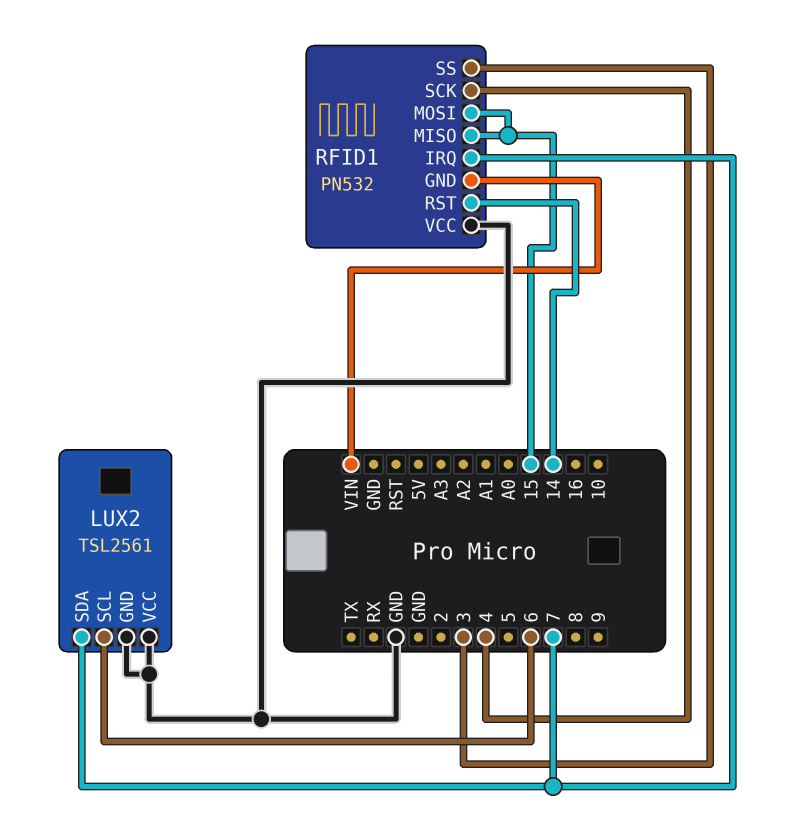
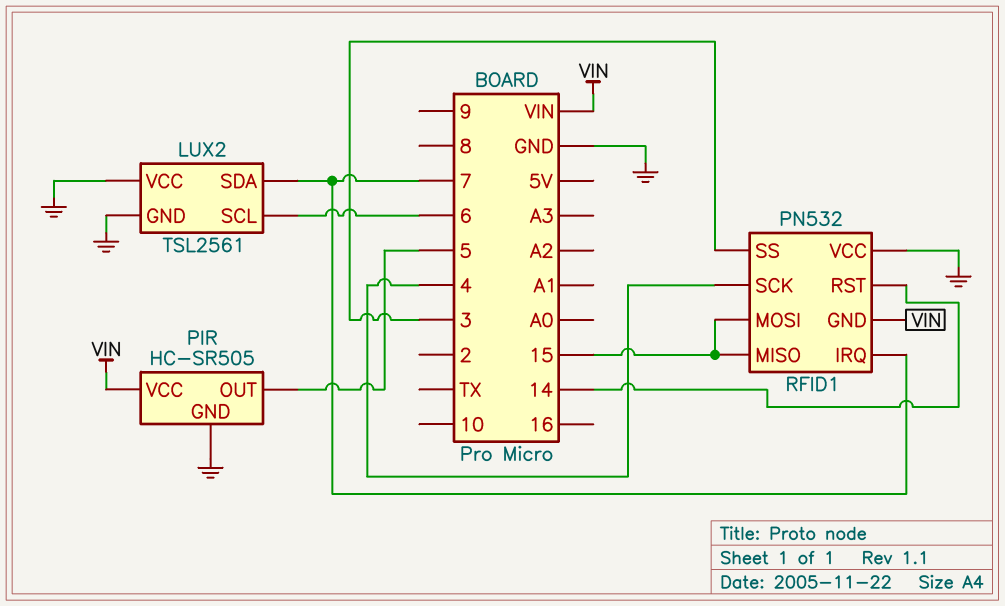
PIR: none -> HC-SR505
PIR pin GND: none -> GND
PIR pin OUT: none -> 5
PIR pin VCC: none -> VIN

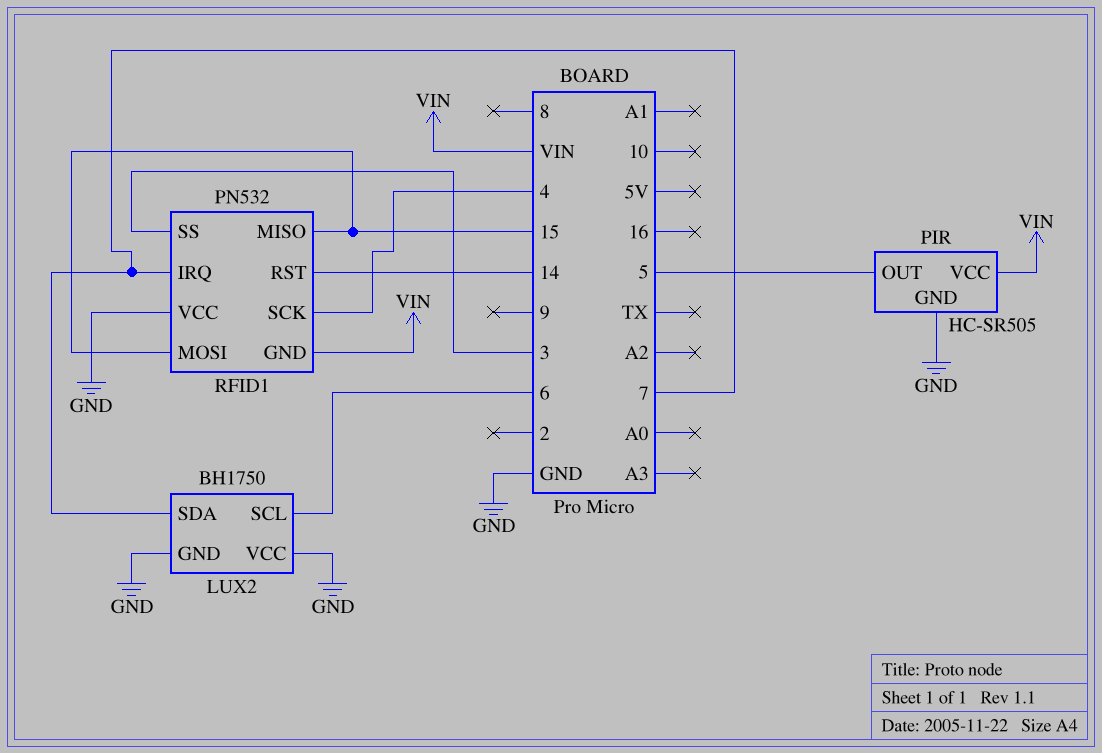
LUX2: TSL2561 -> BH1750

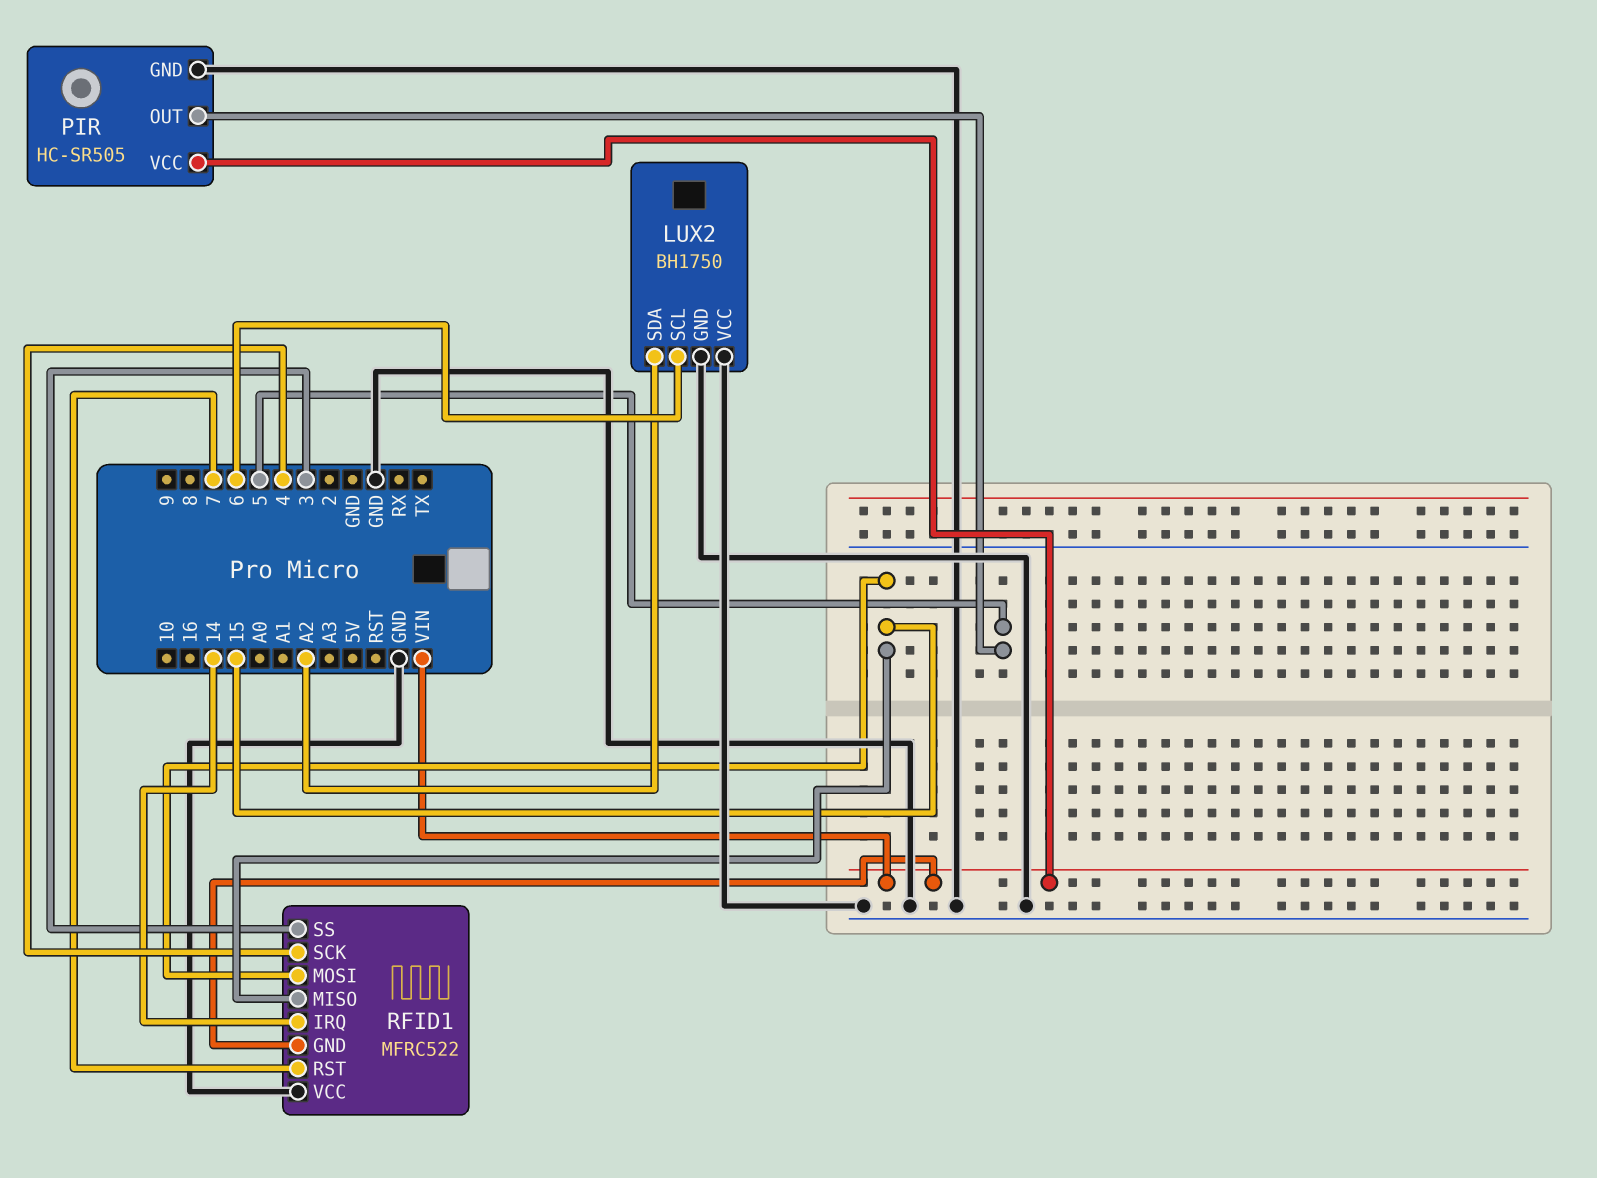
LUX2 pin SDA: 7 -> A2
RFID1: PN532 -> MFRC522
RFID1 pin IRQ: 7 -> 14
RFID1 pin RST: 14 -> 7

